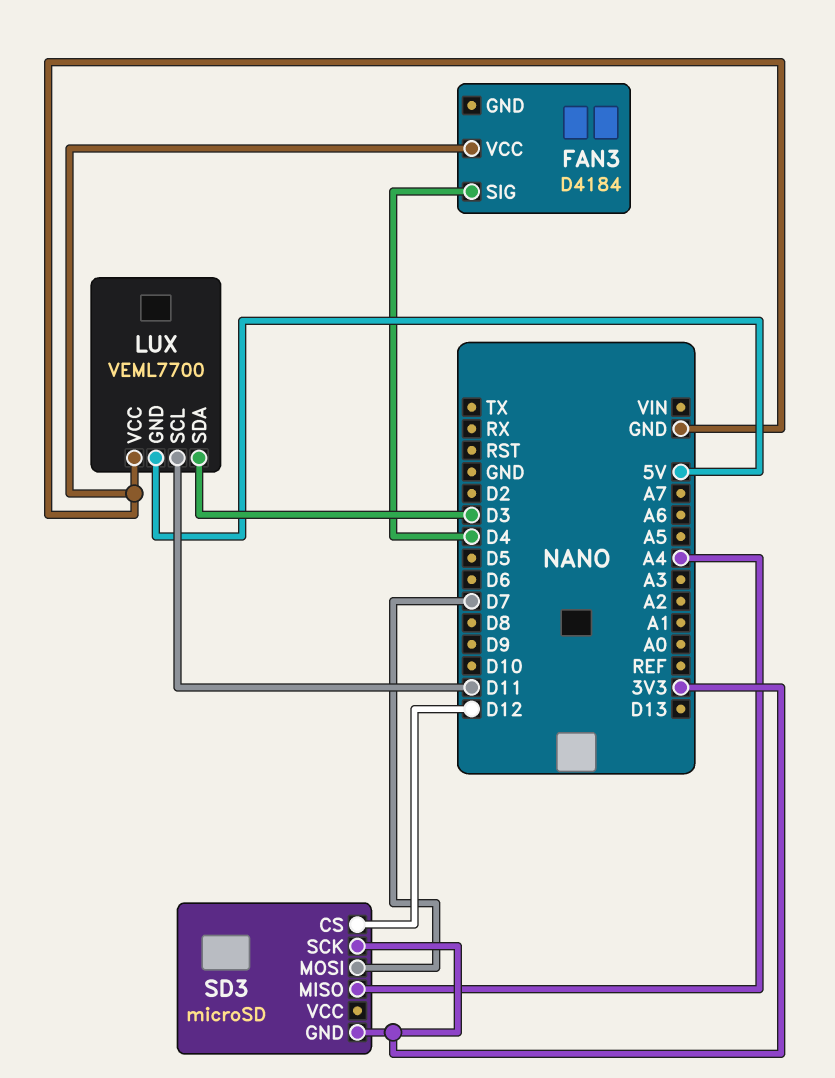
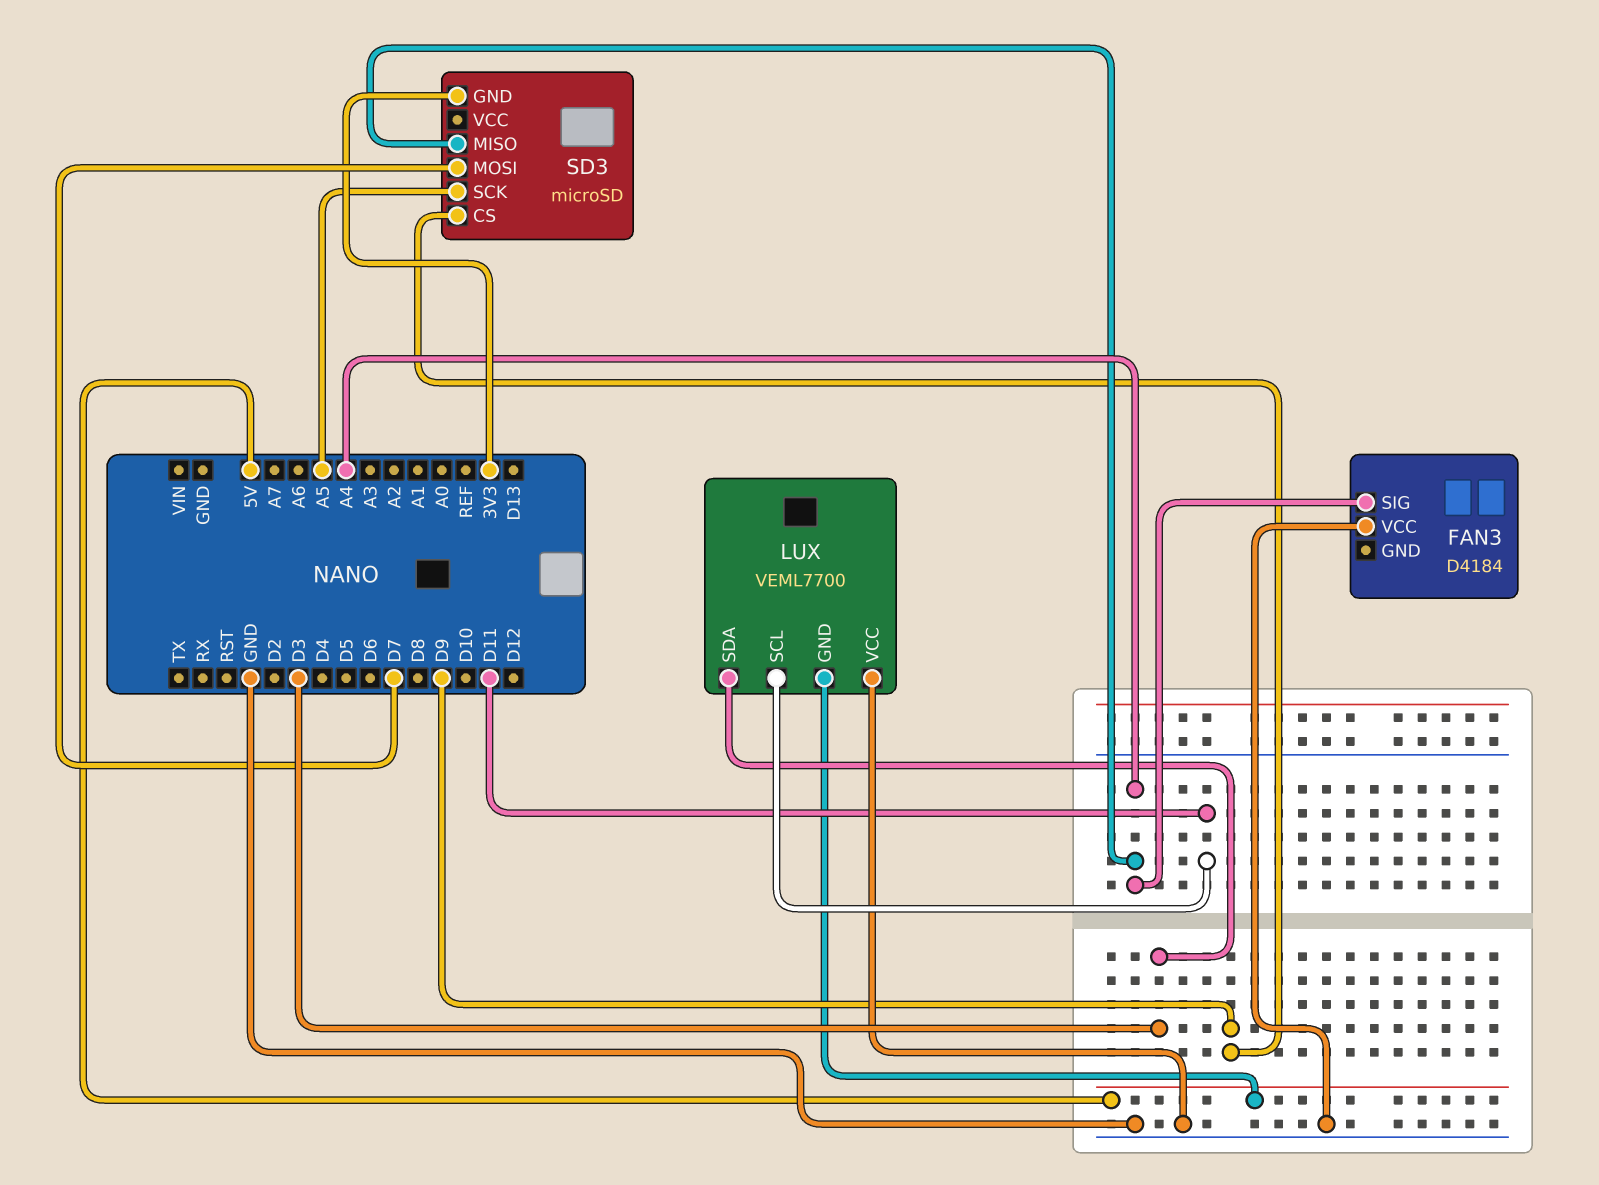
FAN3 pin SIG: D4 -> A4
SD3 pin CS: D12 -> D9
SD3 pin SCK: 3V3 -> A5

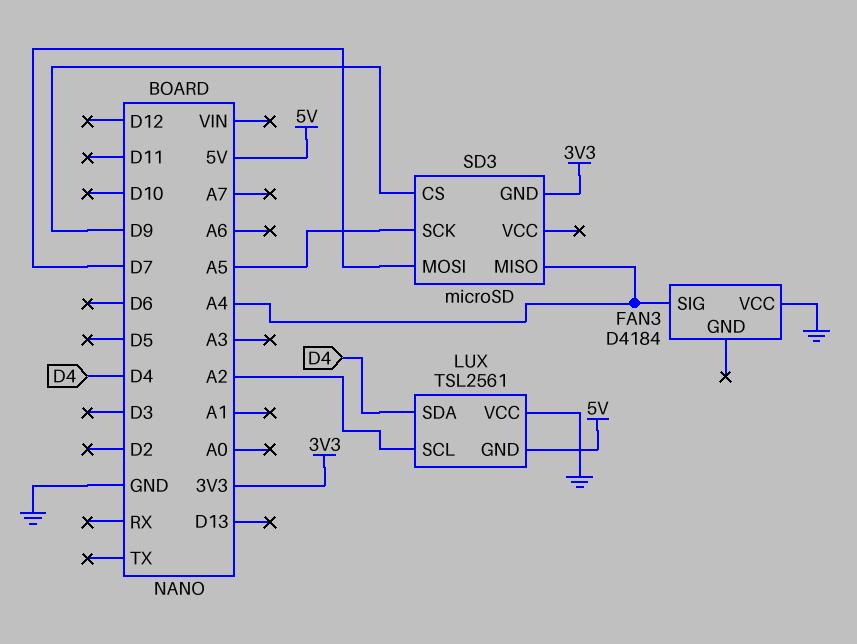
LUX: VEML7700 -> TSL2561
LUX pin SCL: D11 -> A2
LUX pin SDA: D3 -> D4

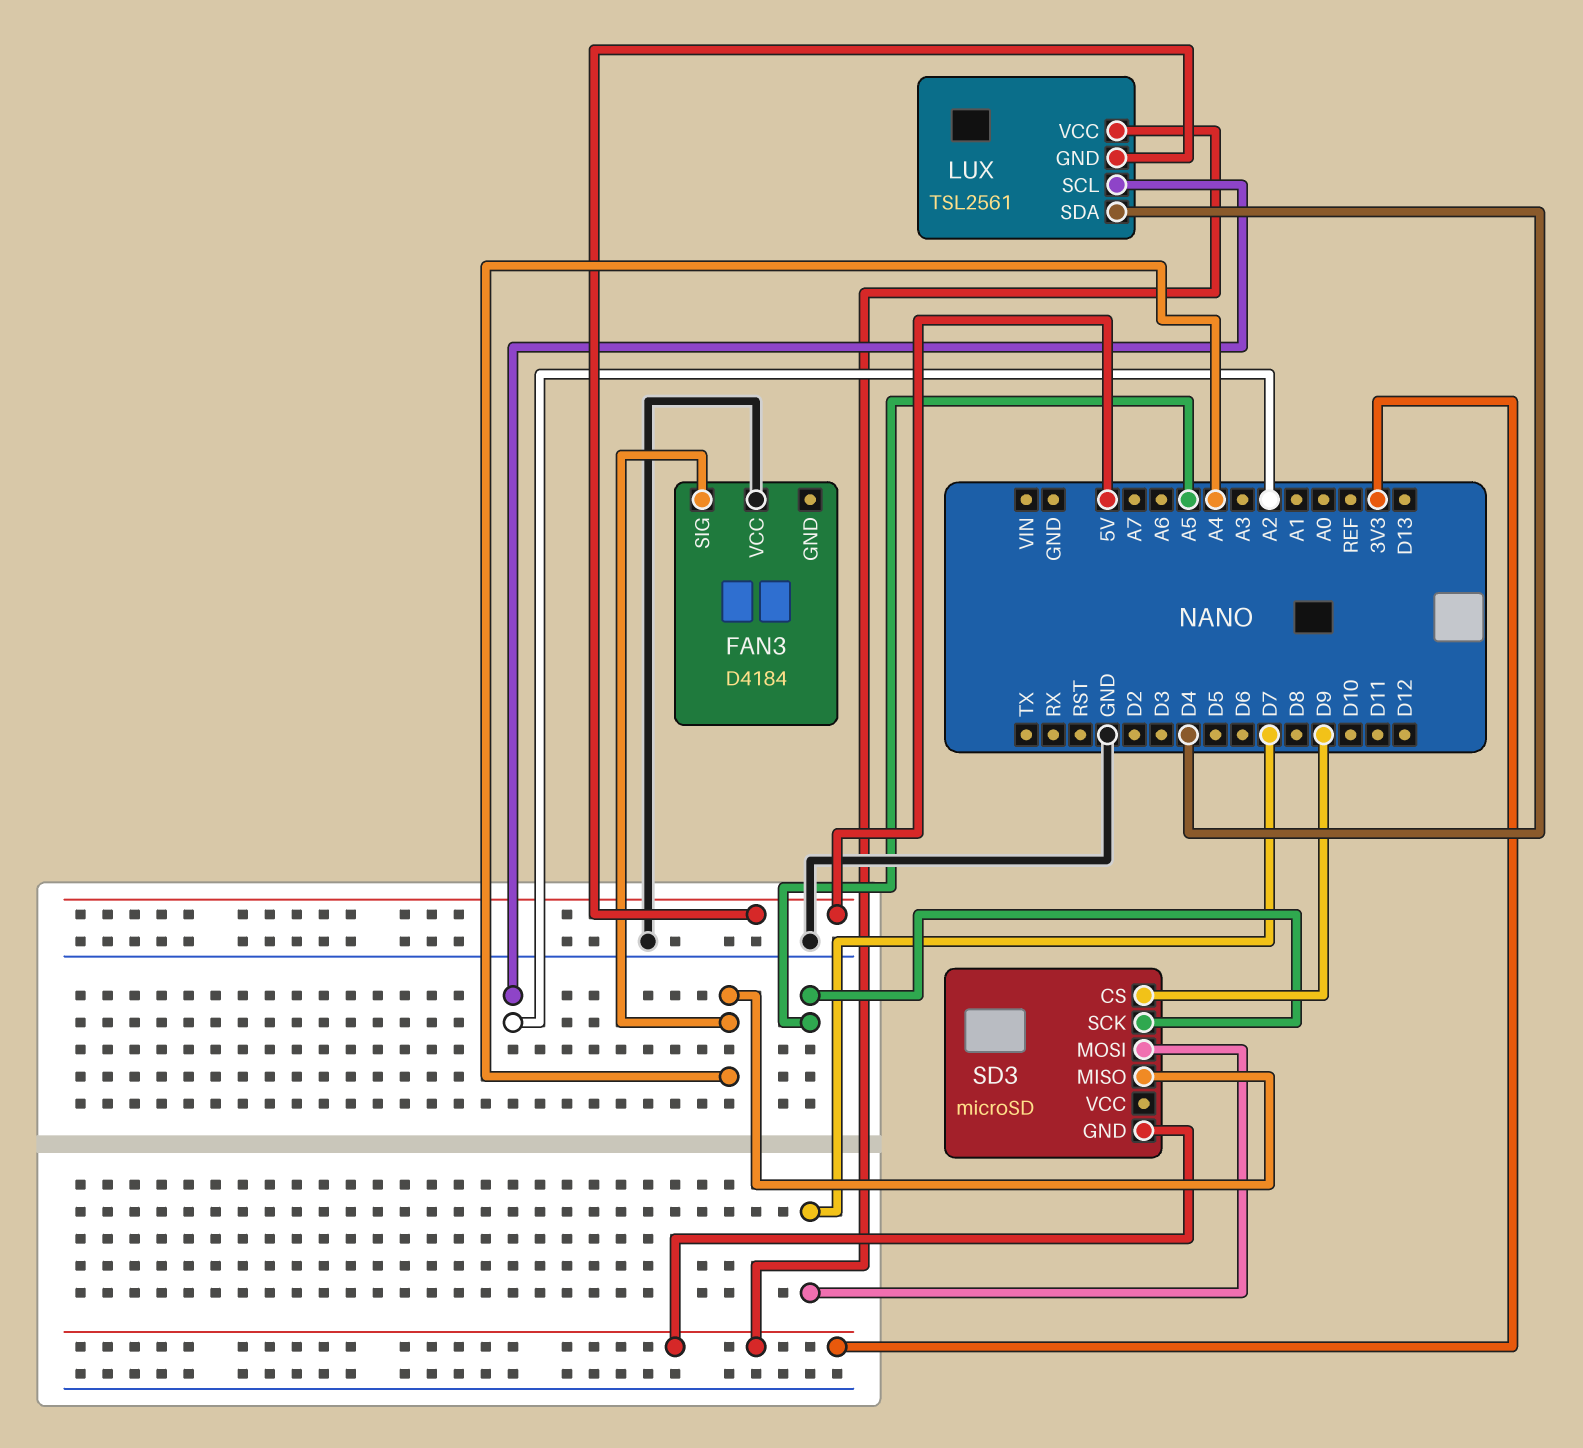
LUX pin VCC: GND -> 3V3

